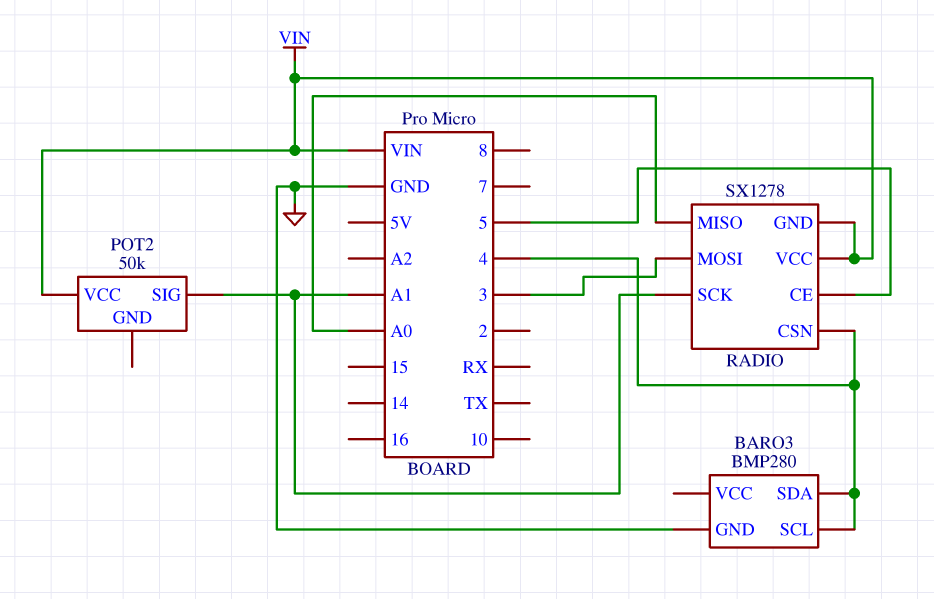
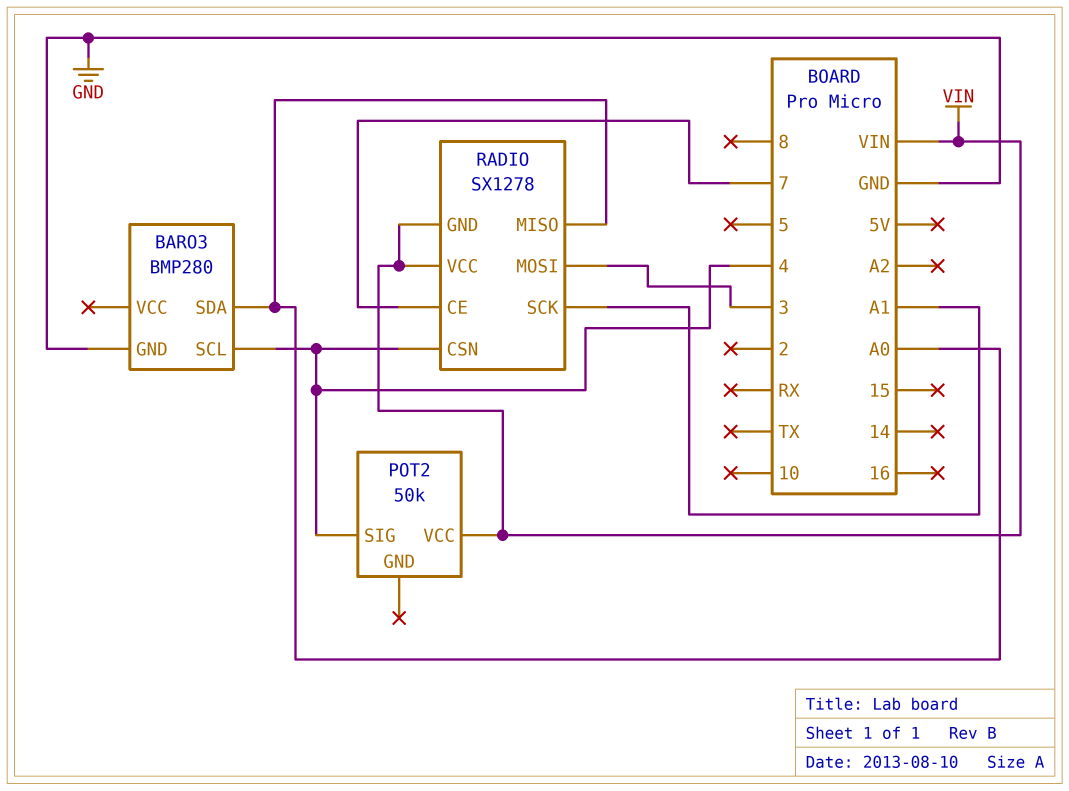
BARO3 pin SDA: 4 -> A0
POT2 pin SIG: A1 -> 4
RADIO pin CE: 5 -> 7

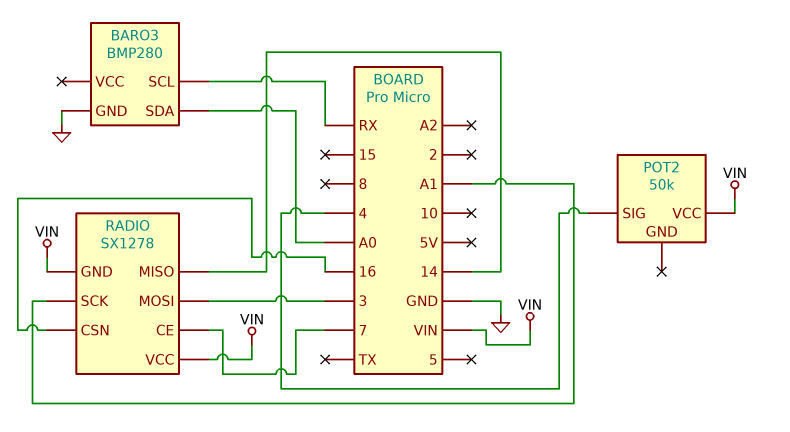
BARO3 pin SCL: 4 -> RX
RADIO pin CSN: 4 -> 16
RADIO pin MISO: A0 -> 14

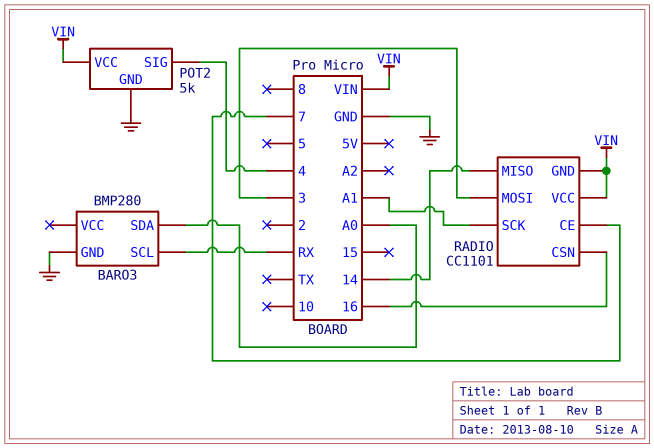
POT2: 50k -> 5k
POT2 pin GND: none -> GND
RADIO: SX1278 -> CC1101

